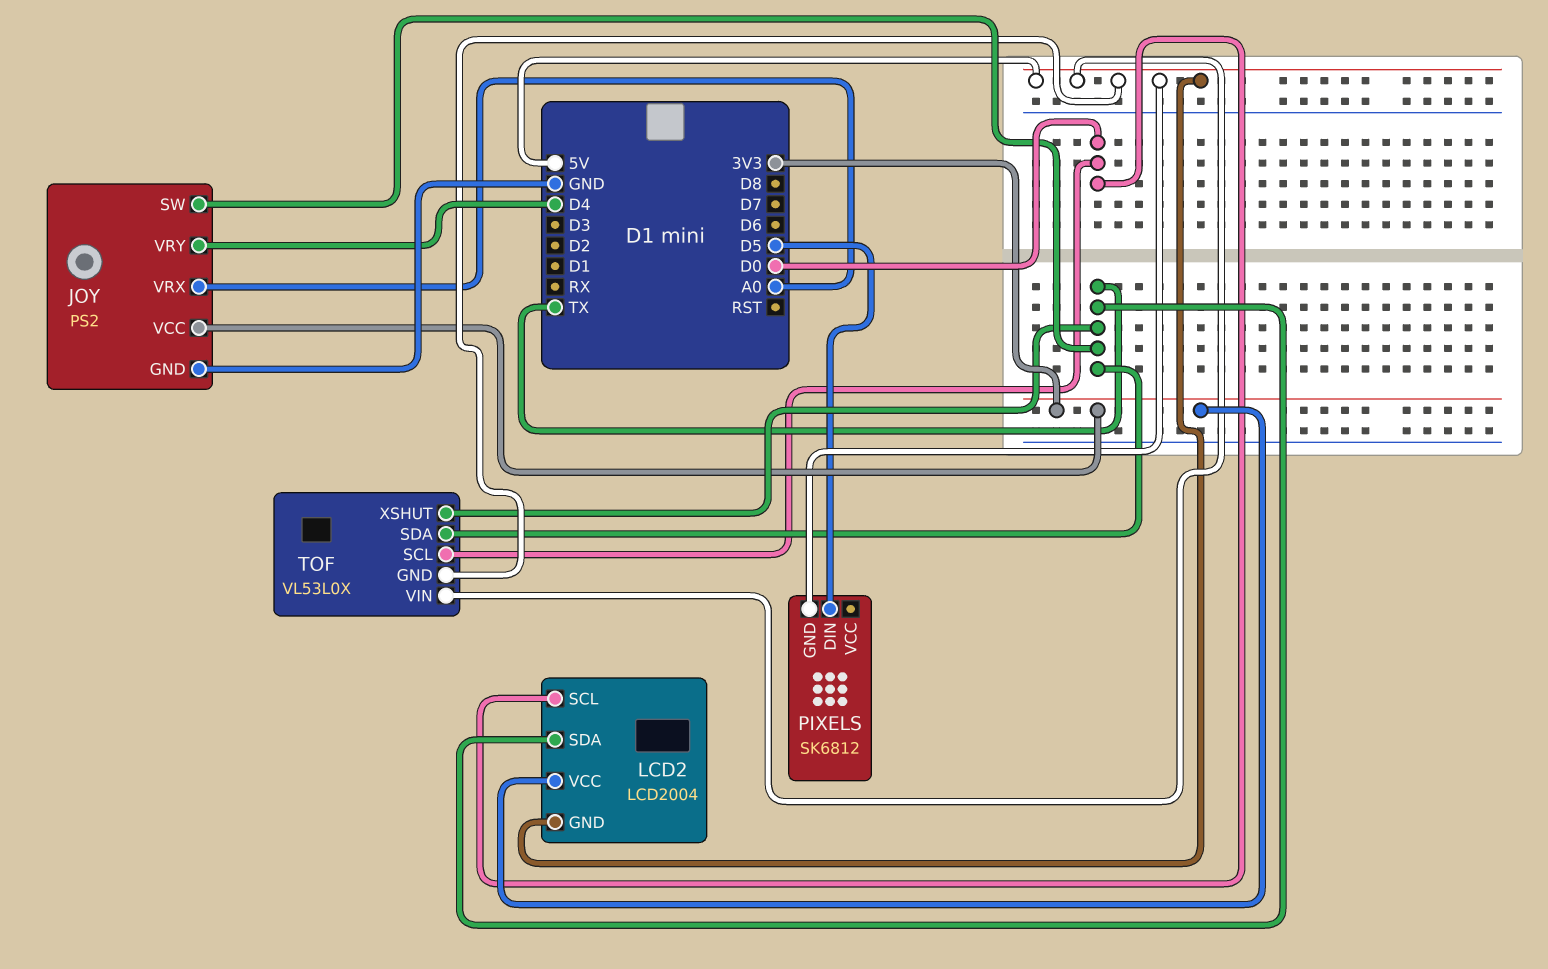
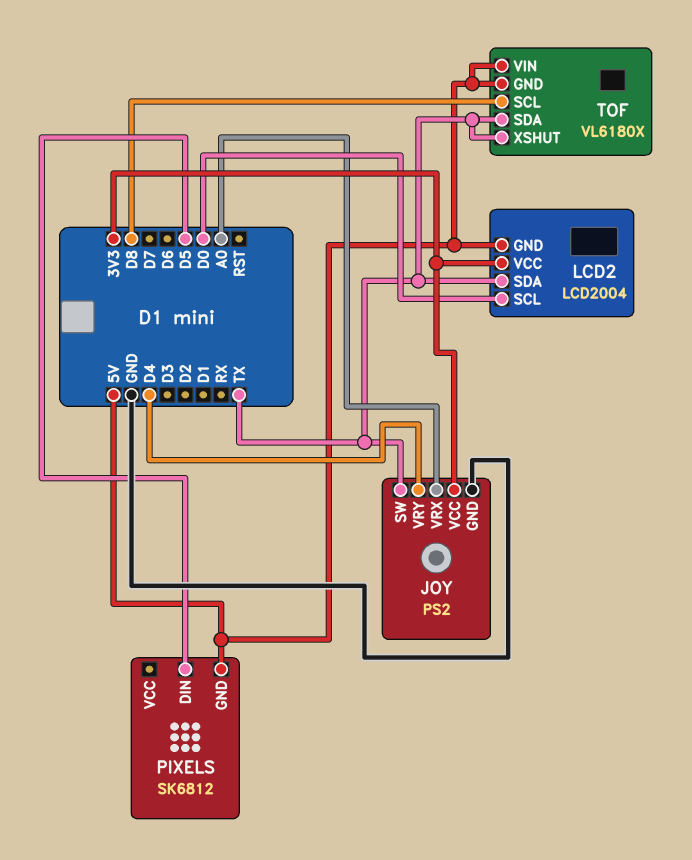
TOF: VL53L0X -> VL6180X
TOF pin SCL: D0 -> D8

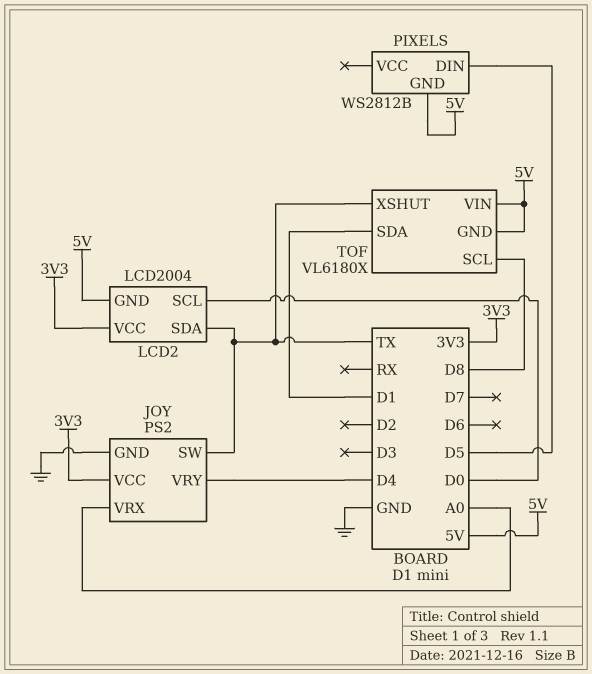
PIXELS: SK6812 -> WS2812B
TOF pin SDA: TX -> D1

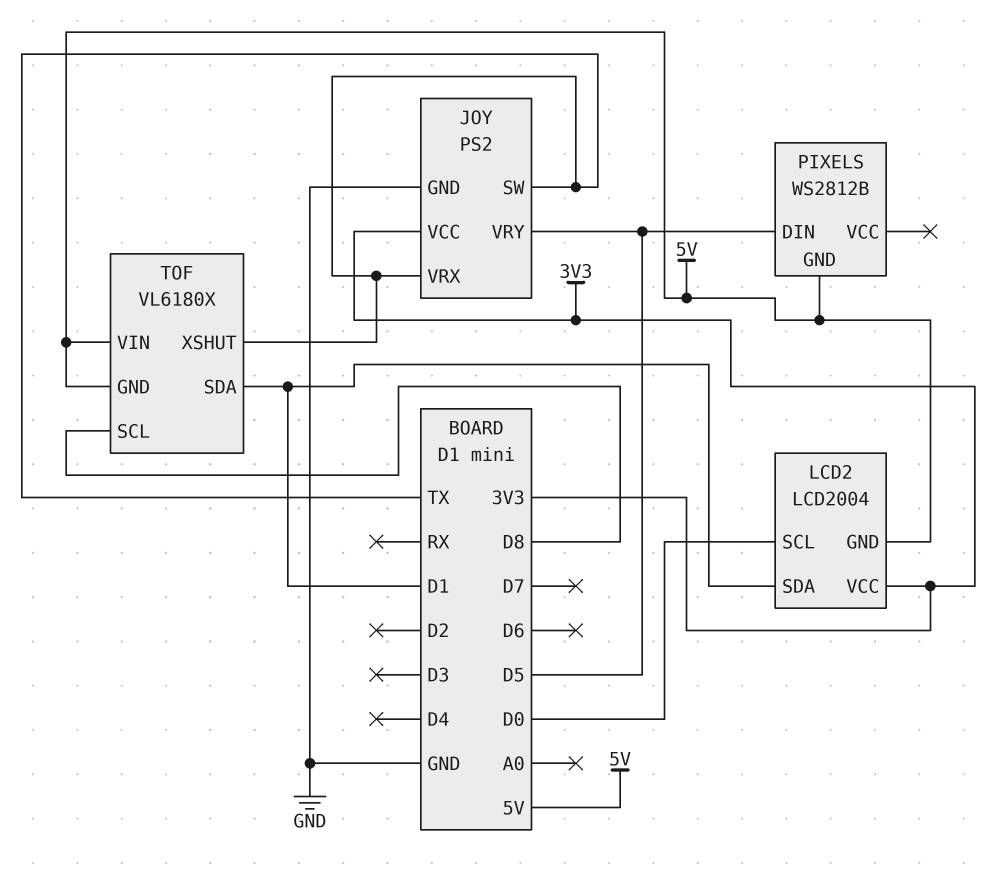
JOY pin VRX: A0 -> TX
JOY pin VRY: D4 -> D5
LCD2 pin SDA: TX -> D1

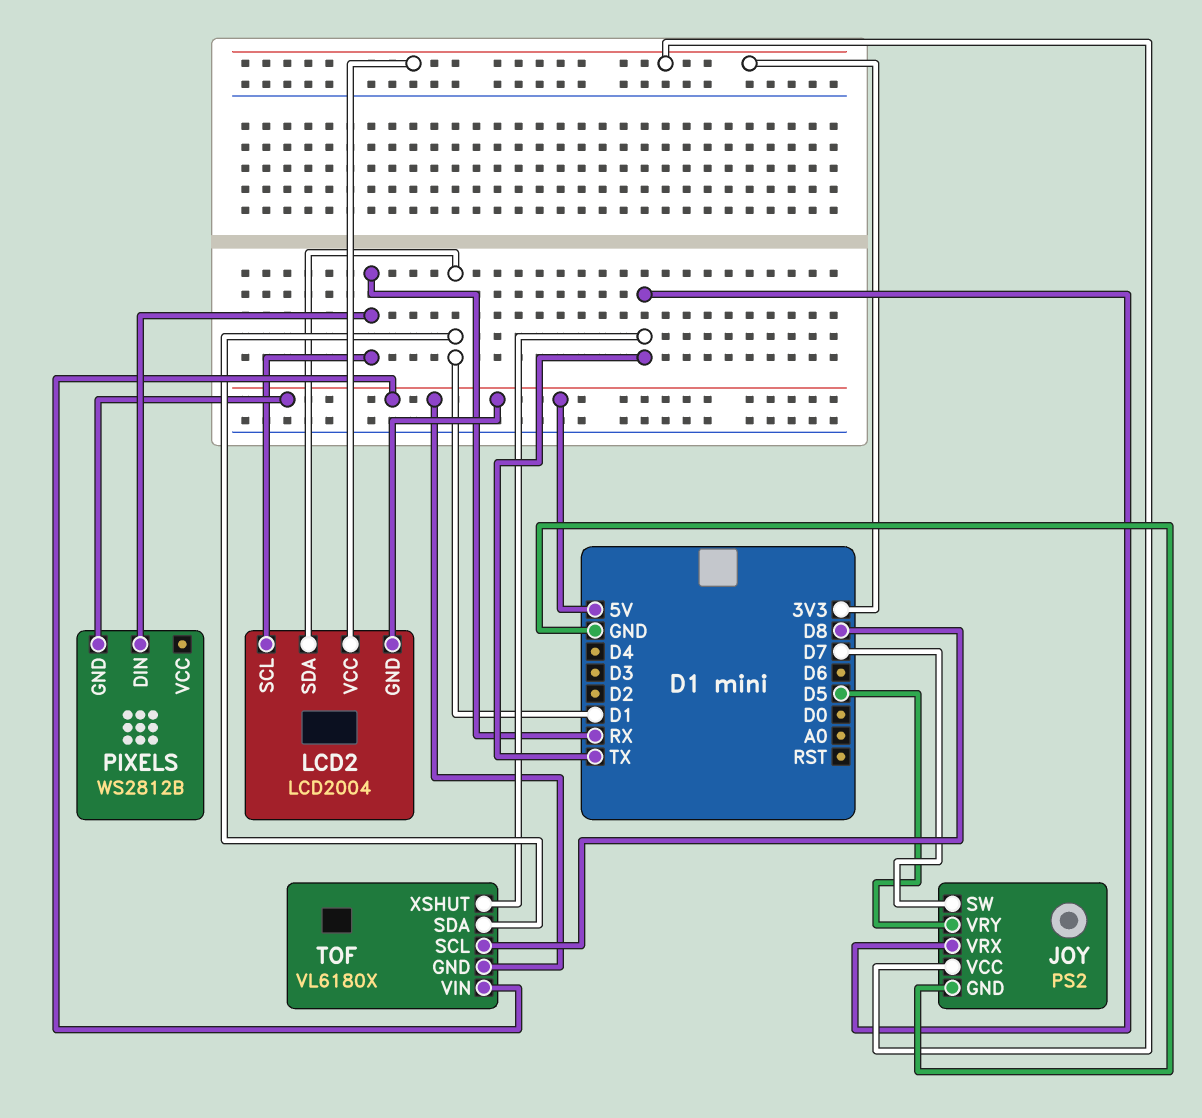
JOY pin SW: TX -> D7
LCD2 pin SCL: D0 -> RX
PIXELS pin DIN: D5 -> RX

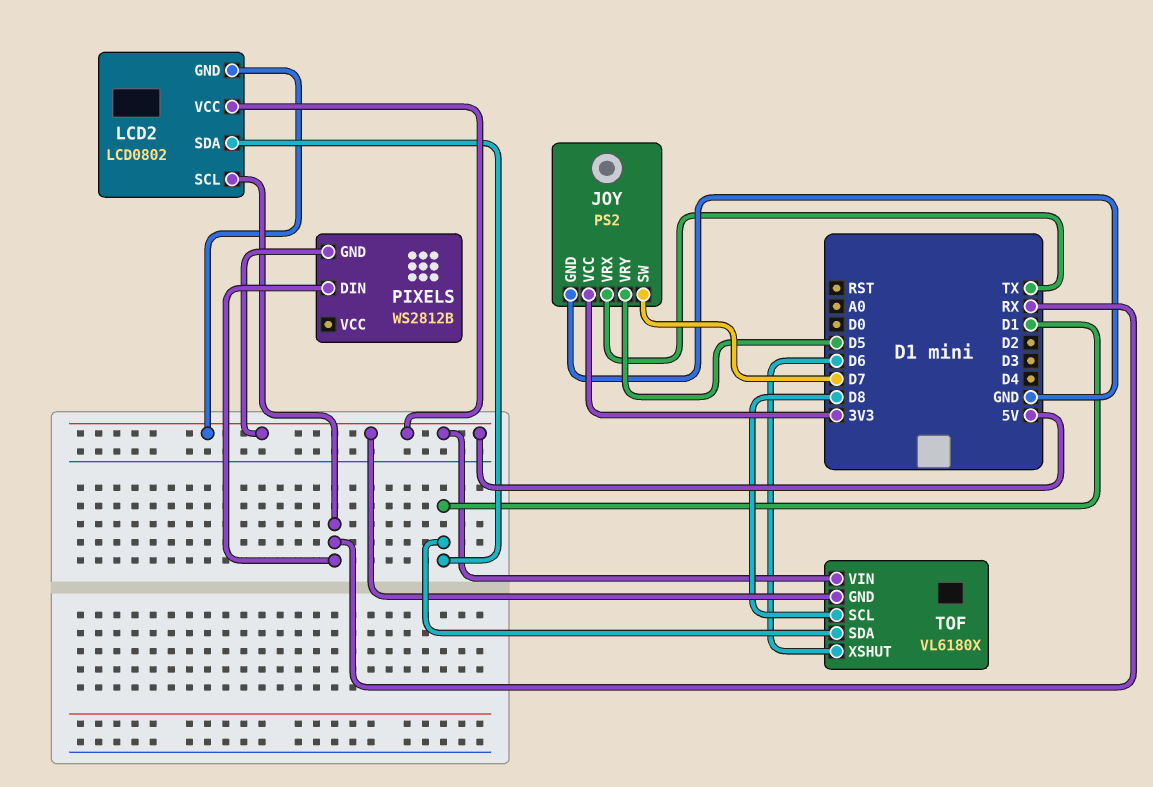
LCD2: LCD2004 -> LCD0802
LCD2 pin VCC: 3V3 -> 5V
TOF pin XSHUT: TX -> D6

